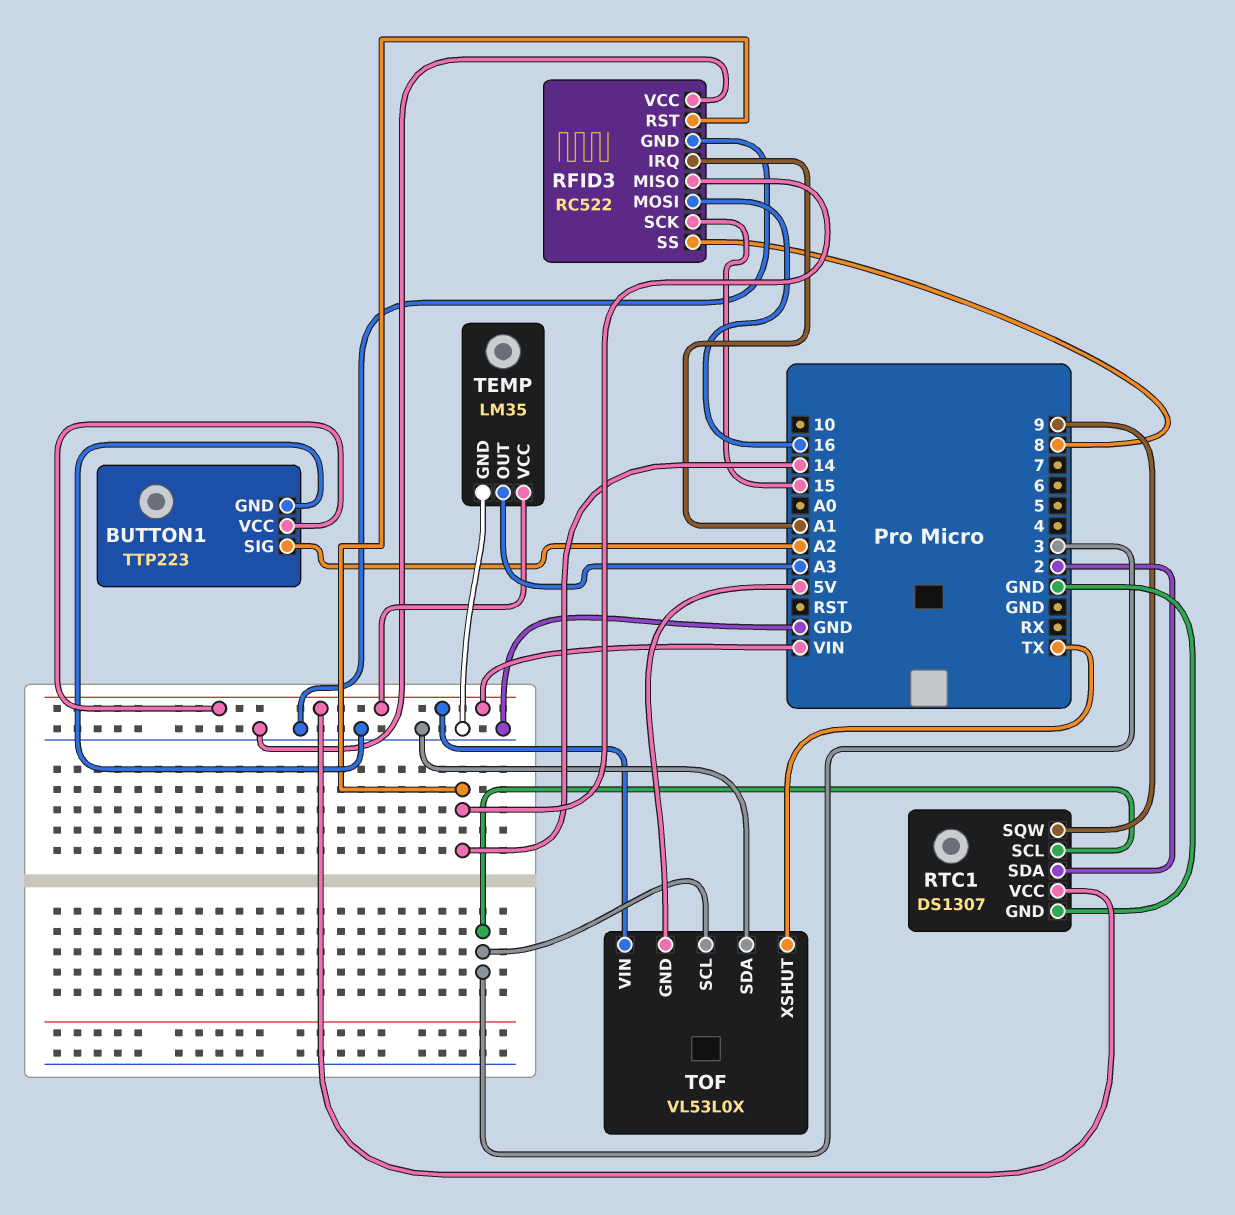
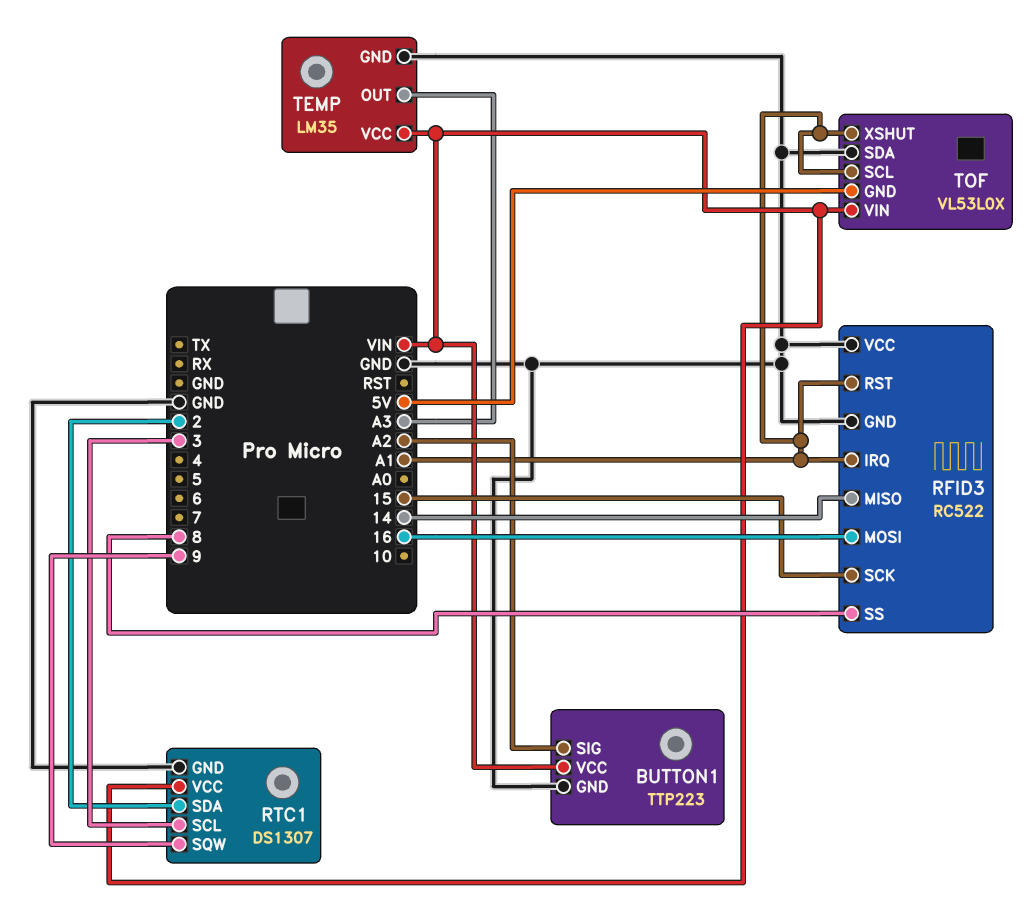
RFID3 pin RST: 14 -> A1
TOF pin SCL: 3 -> A1
TOF pin XSHUT: TX -> A1

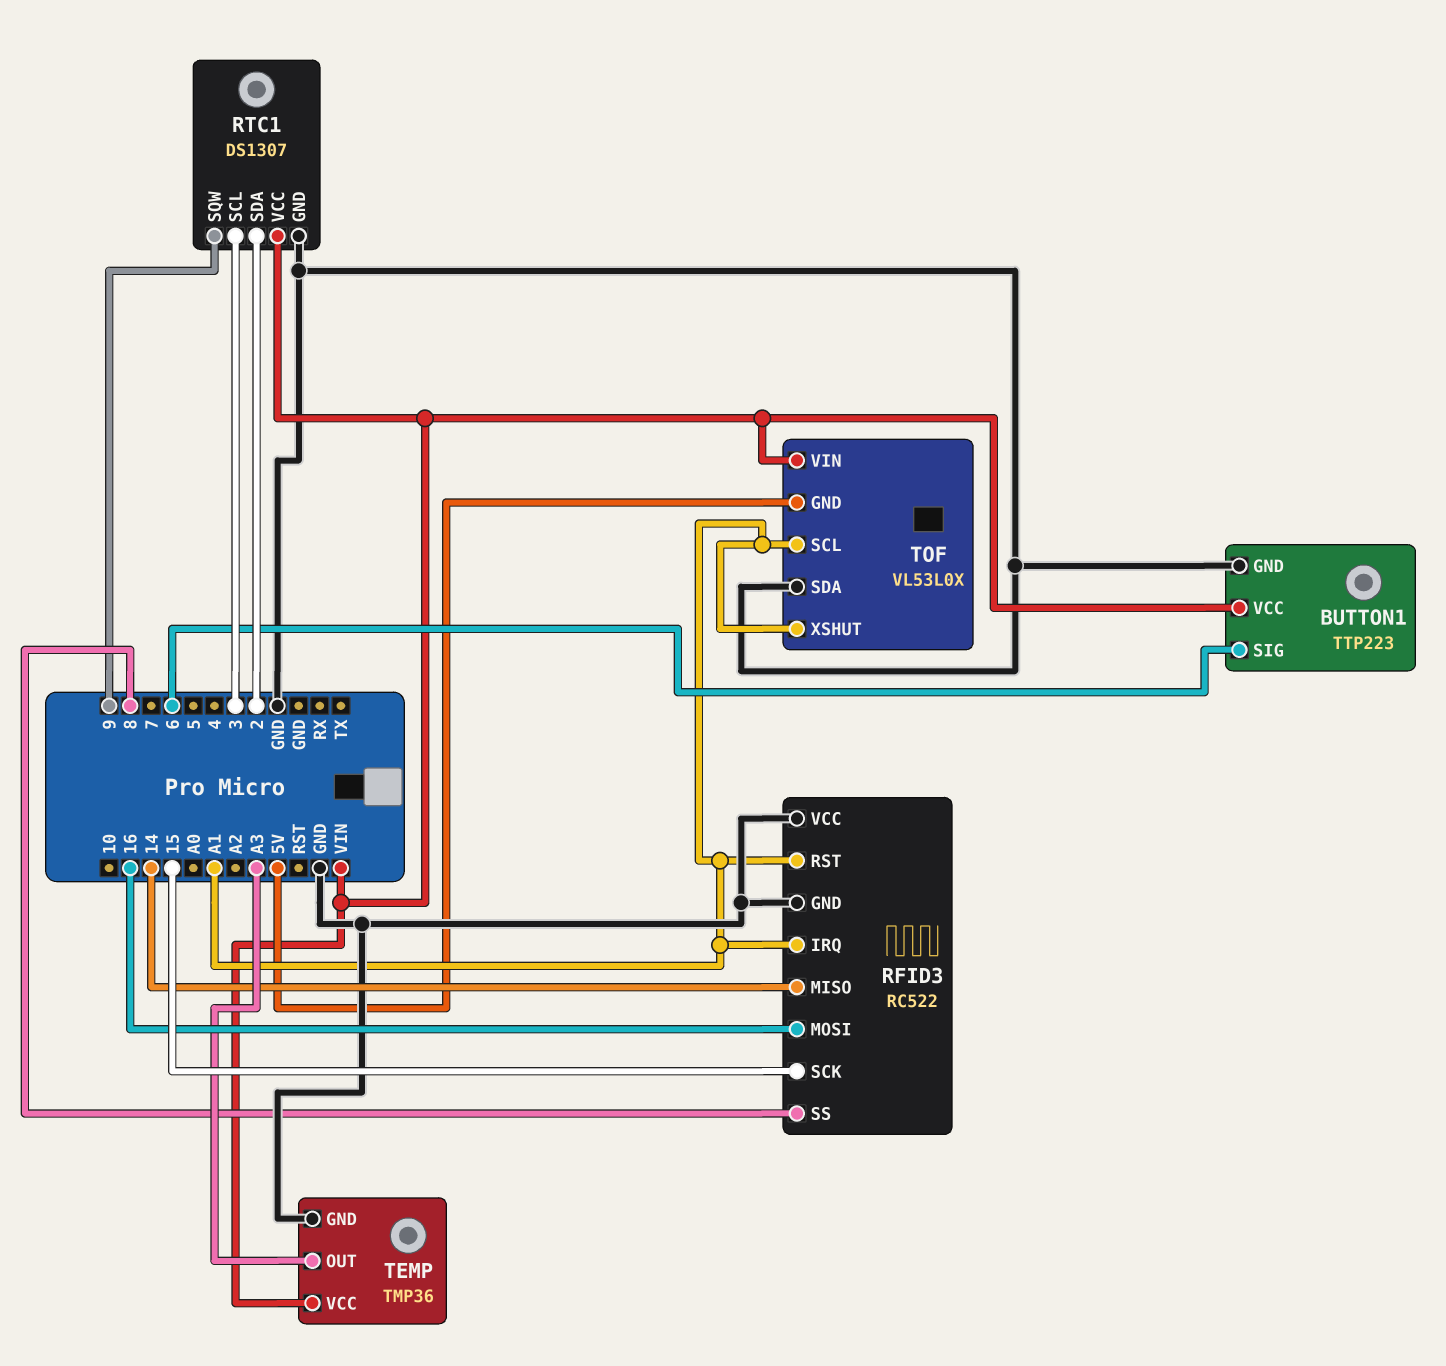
BUTTON1 pin SIG: A2 -> 6
TEMP: LM35 -> TMP36

